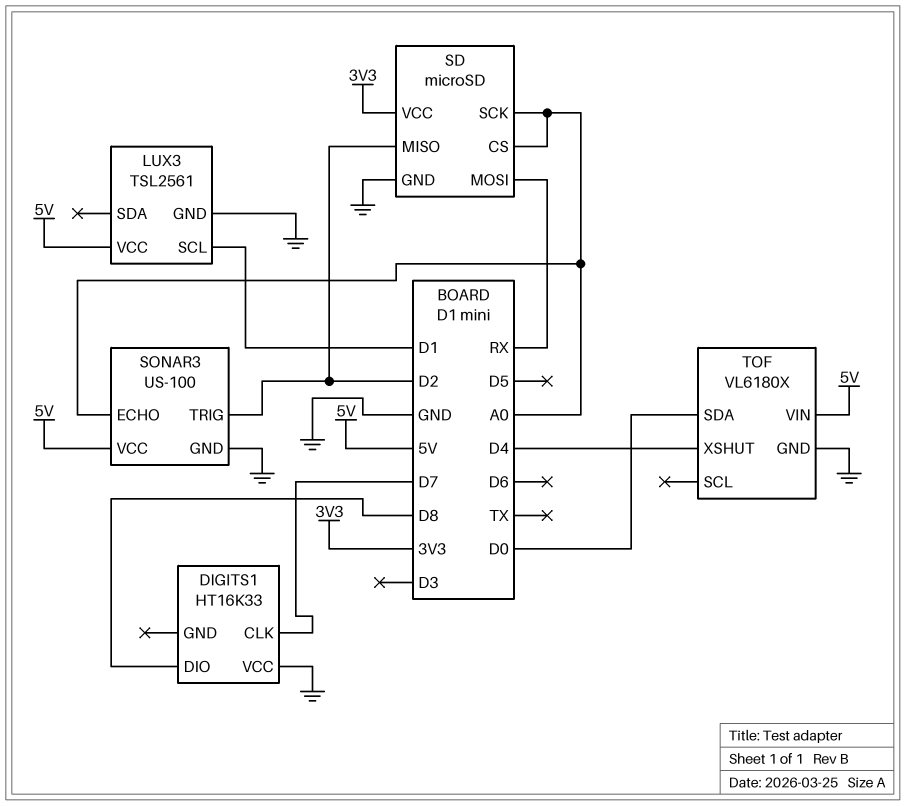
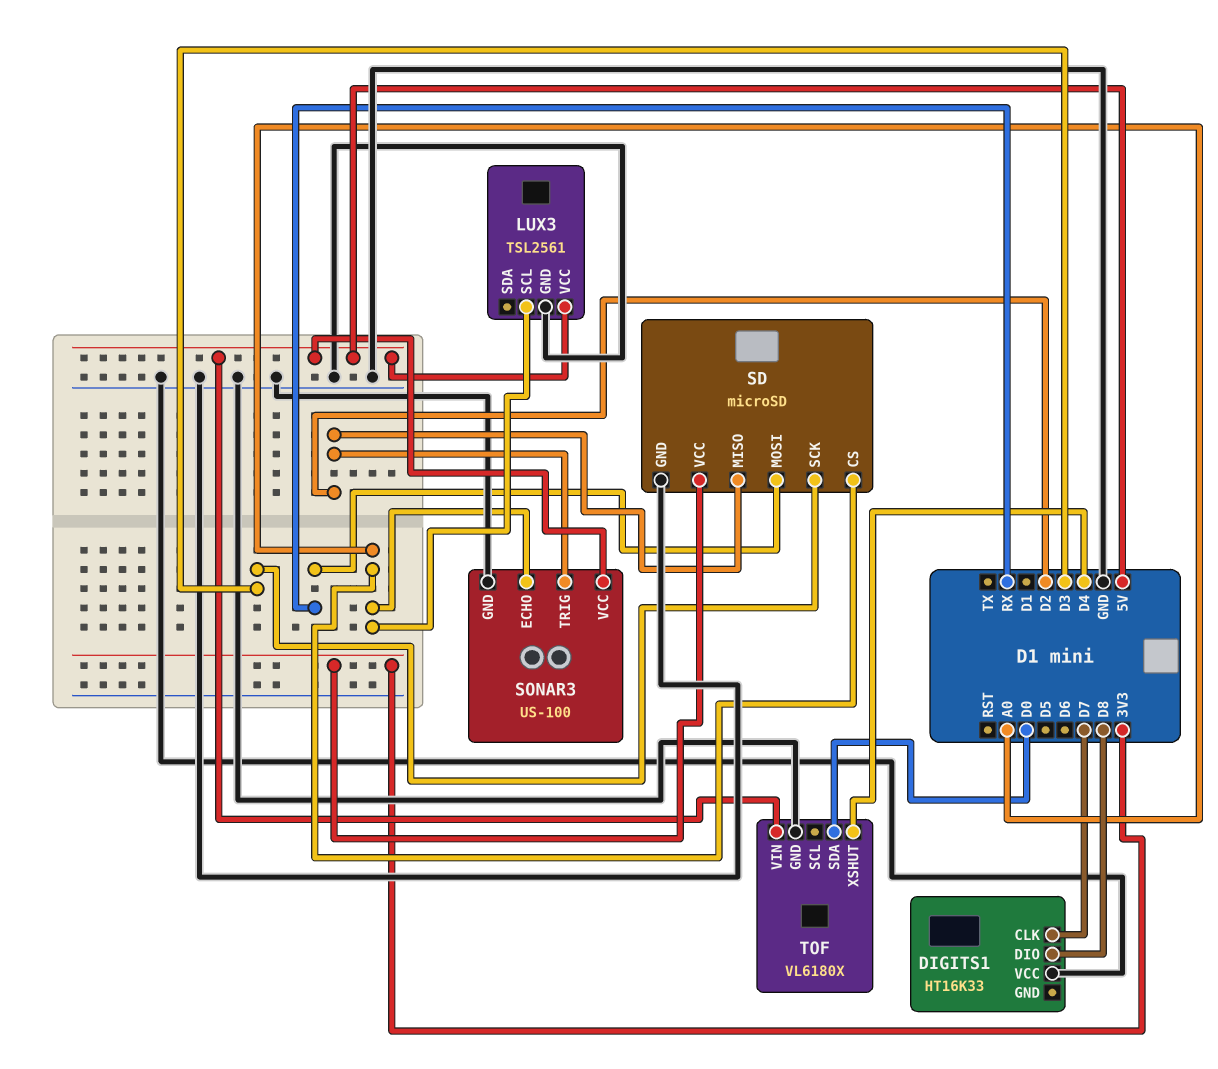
LUX3 pin SCL: D1 -> A0
SD pin SCK: A0 -> D3

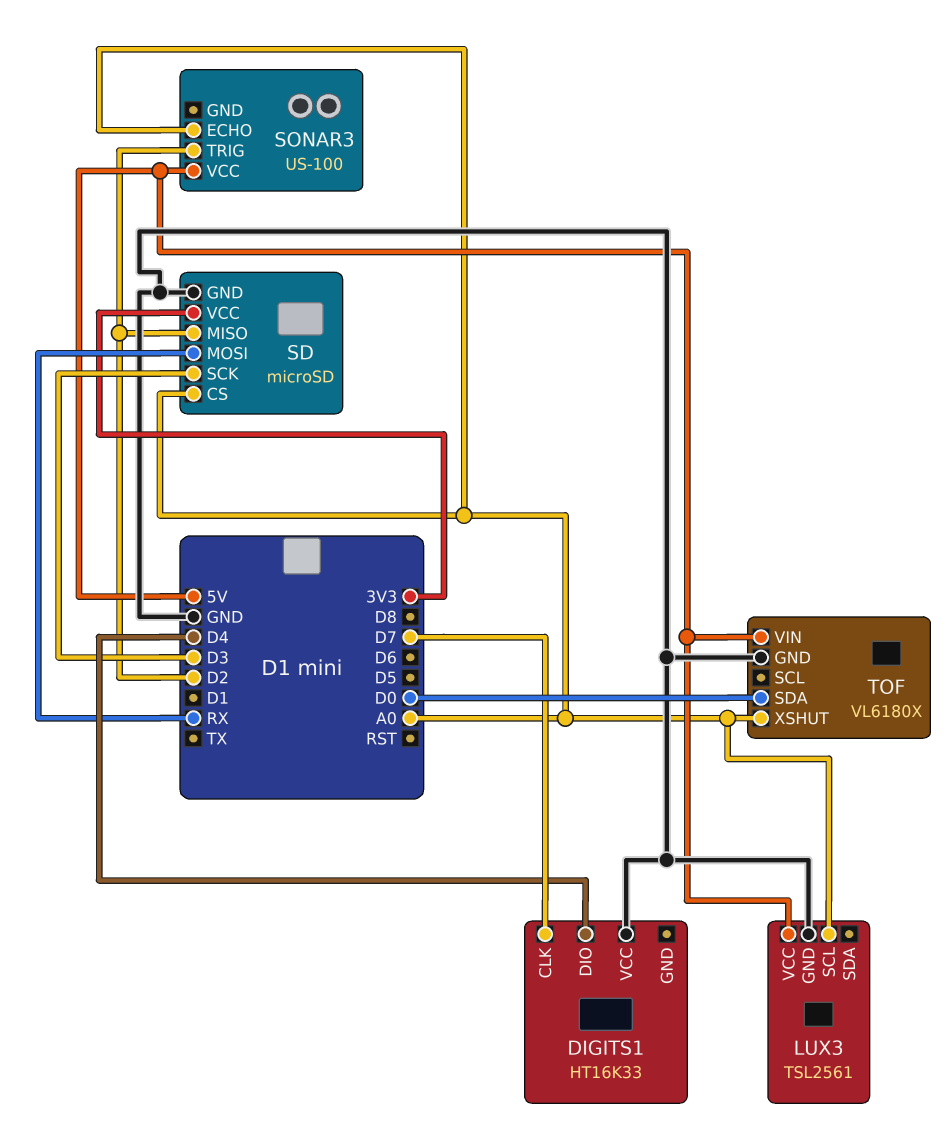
DIGITS1 pin DIO: D8 -> D4
SONAR3 pin GND: GND -> none
TOF pin XSHUT: D4 -> A0

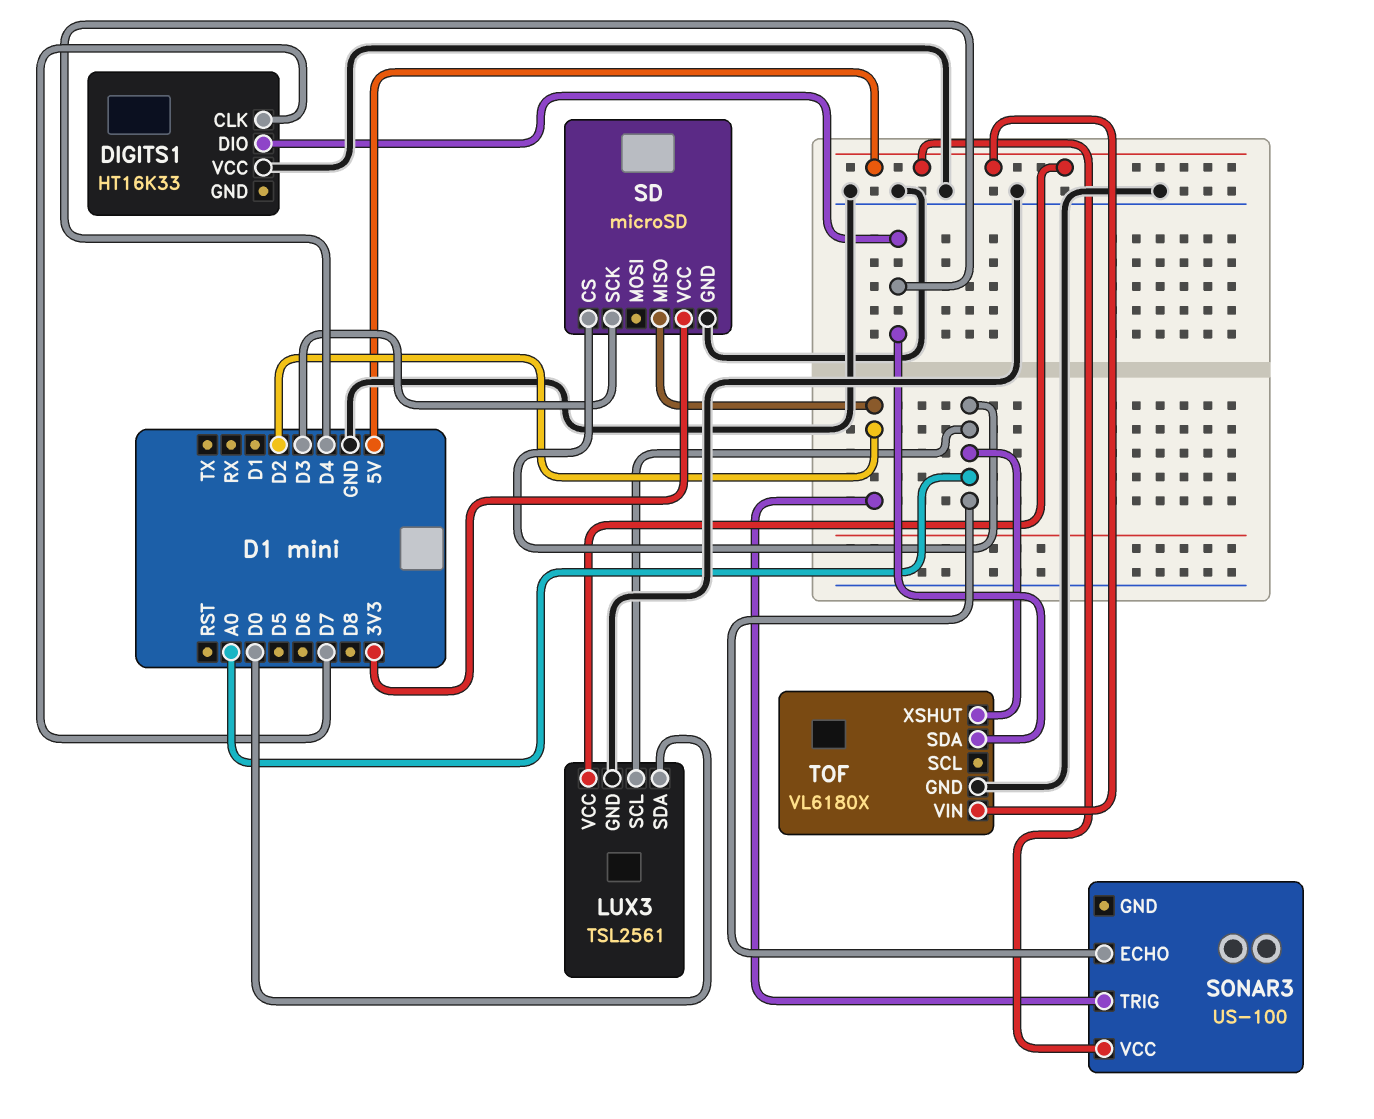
LUX3 pin SDA: none -> D0
SD pin MOSI: RX -> none
TOF pin SDA: D0 -> D4

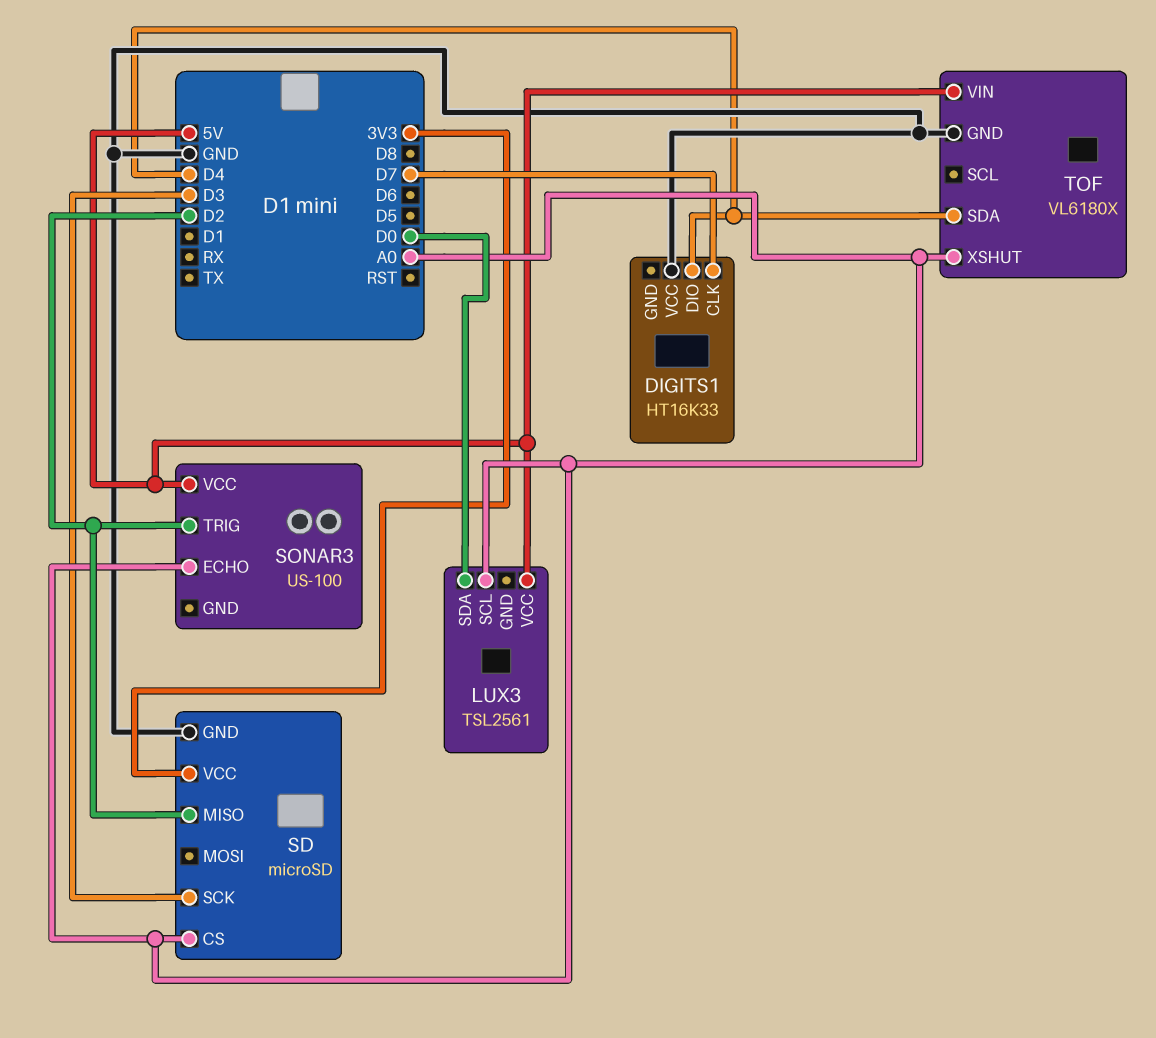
LUX3 pin GND: GND -> none

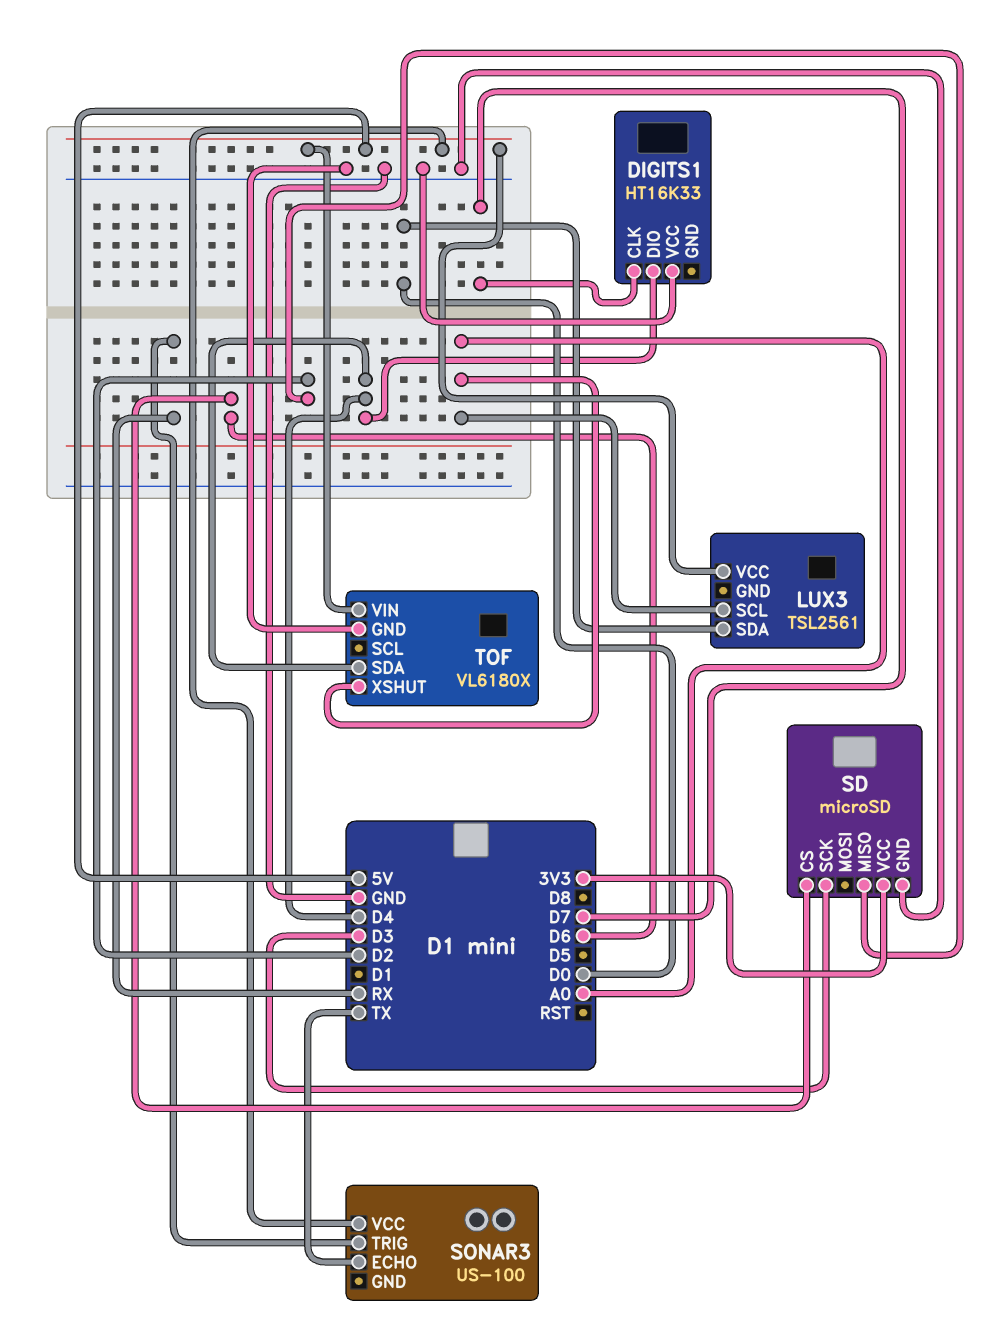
SD pin CS: A0 -> D6
SONAR3 pin ECHO: A0 -> TX
SONAR3 pin TRIG: D2 -> RX

